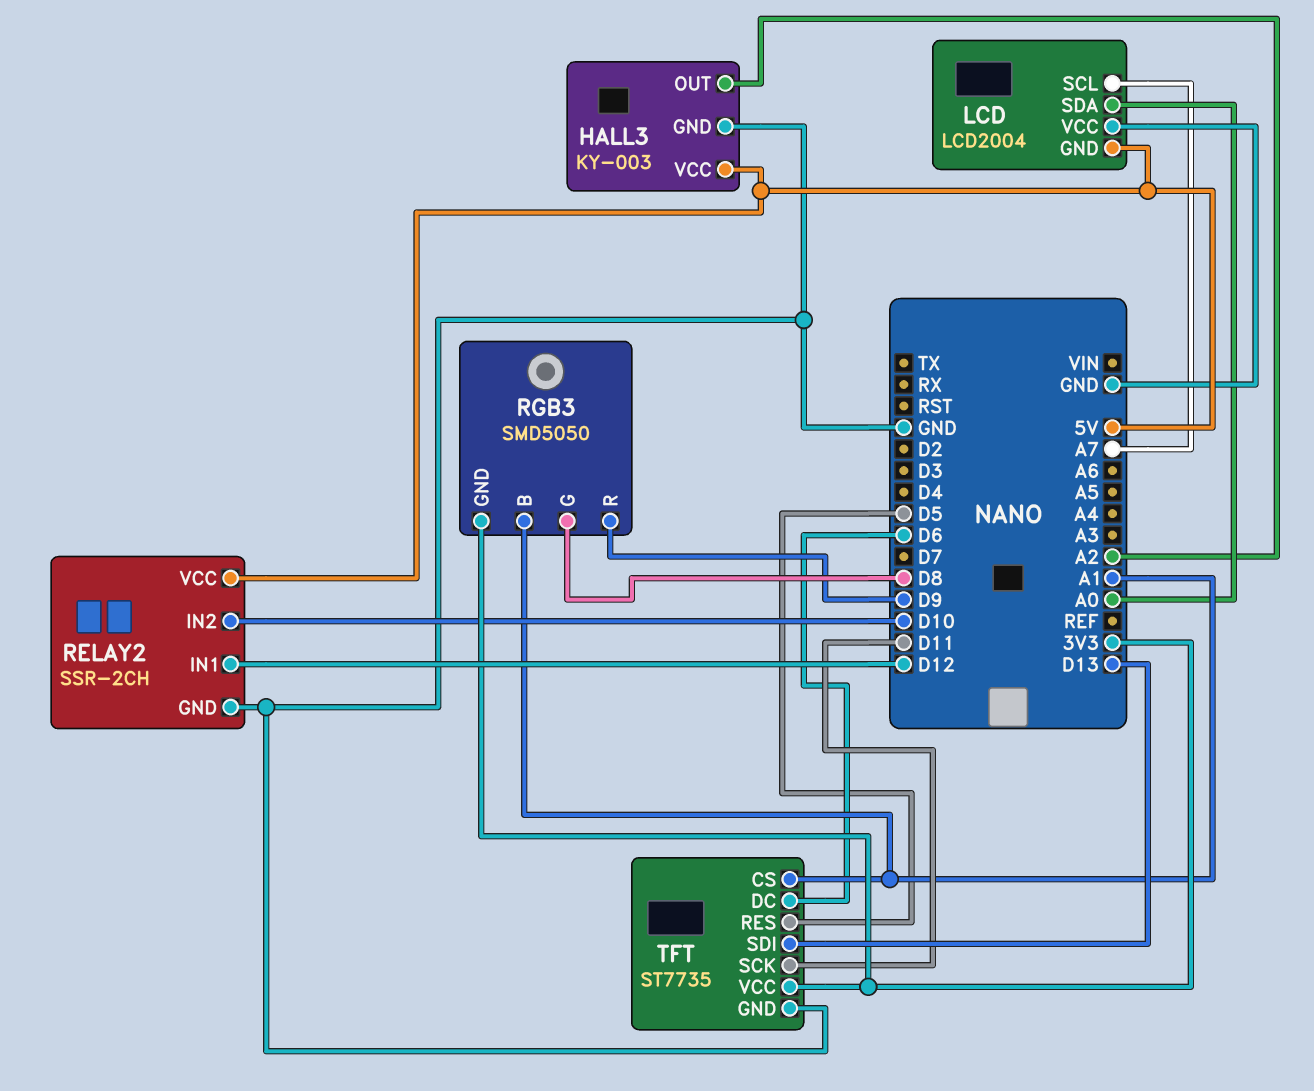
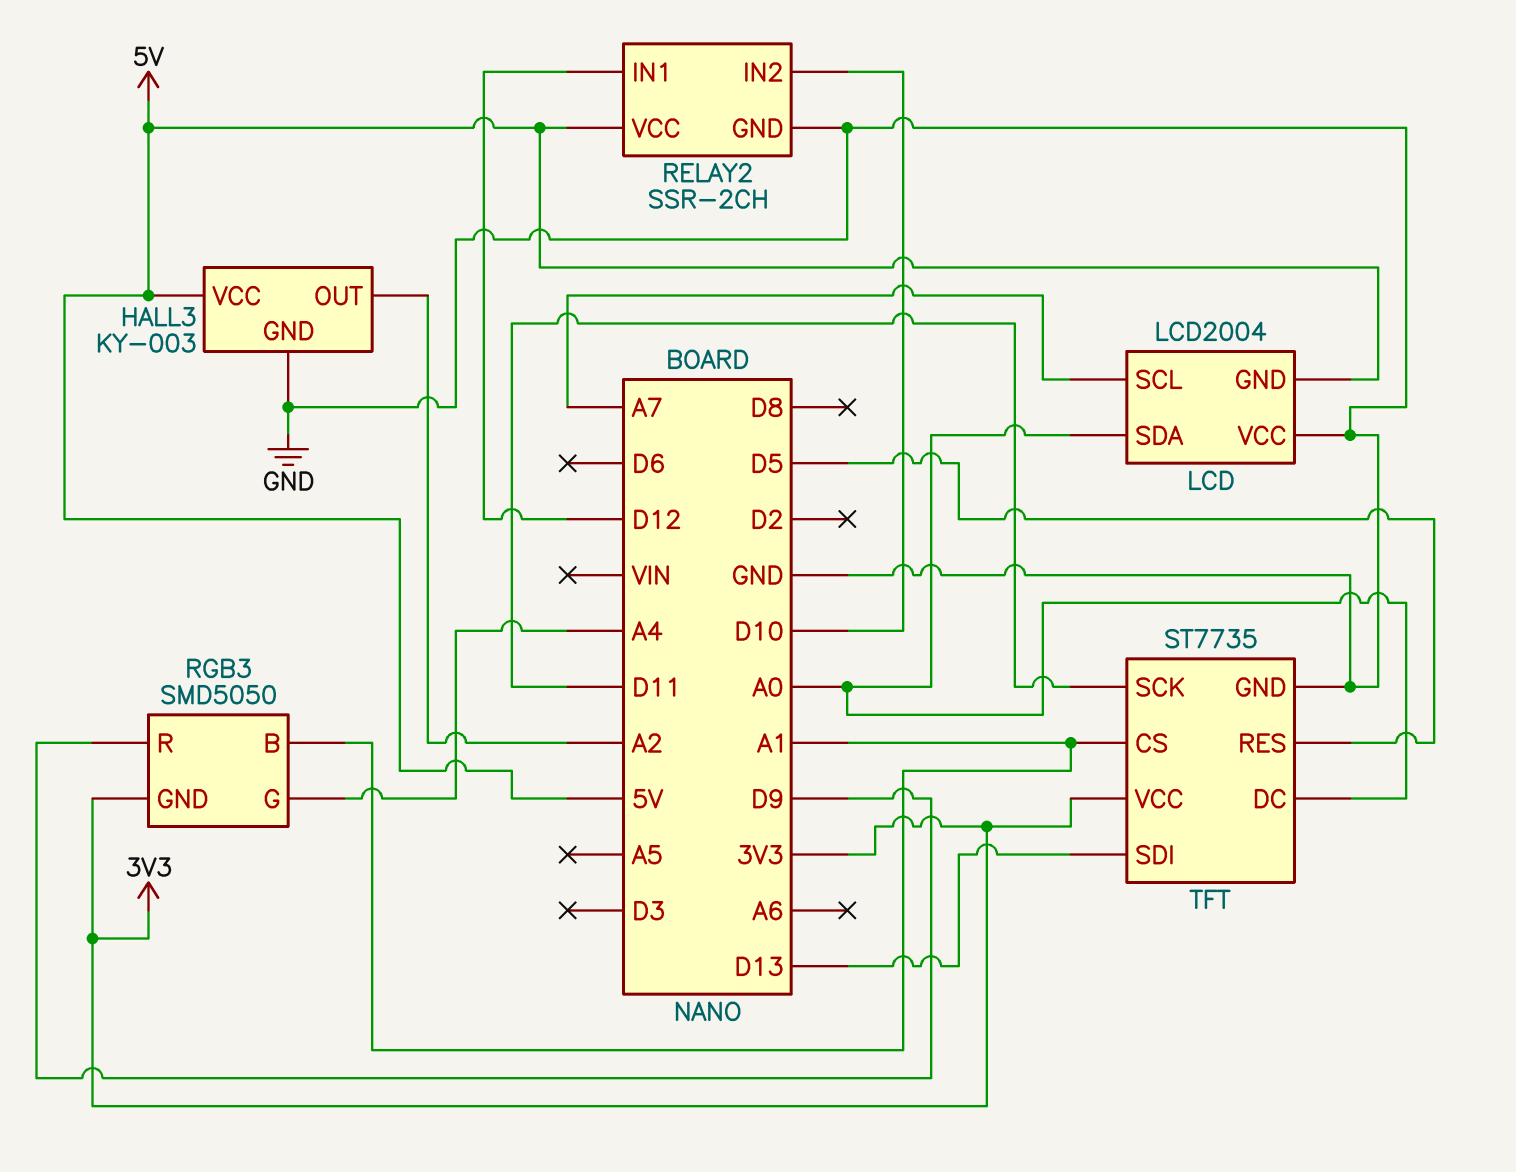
RGB3 pin G: D8 -> A4
TFT pin DC: D6 -> A0

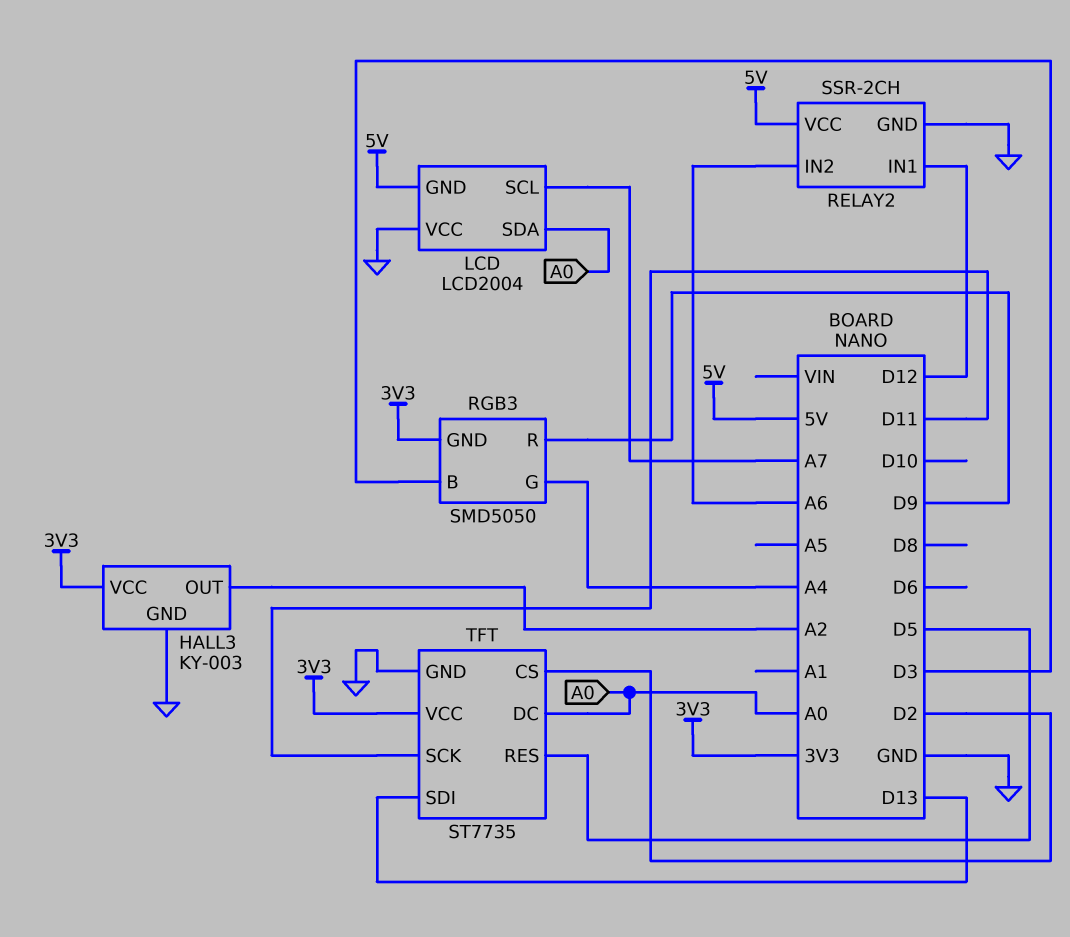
HALL3 pin VCC: 5V -> 3V3
RELAY2 pin IN2: D10 -> A6
RGB3 pin B: A1 -> D3
TFT pin CS: A1 -> D2

